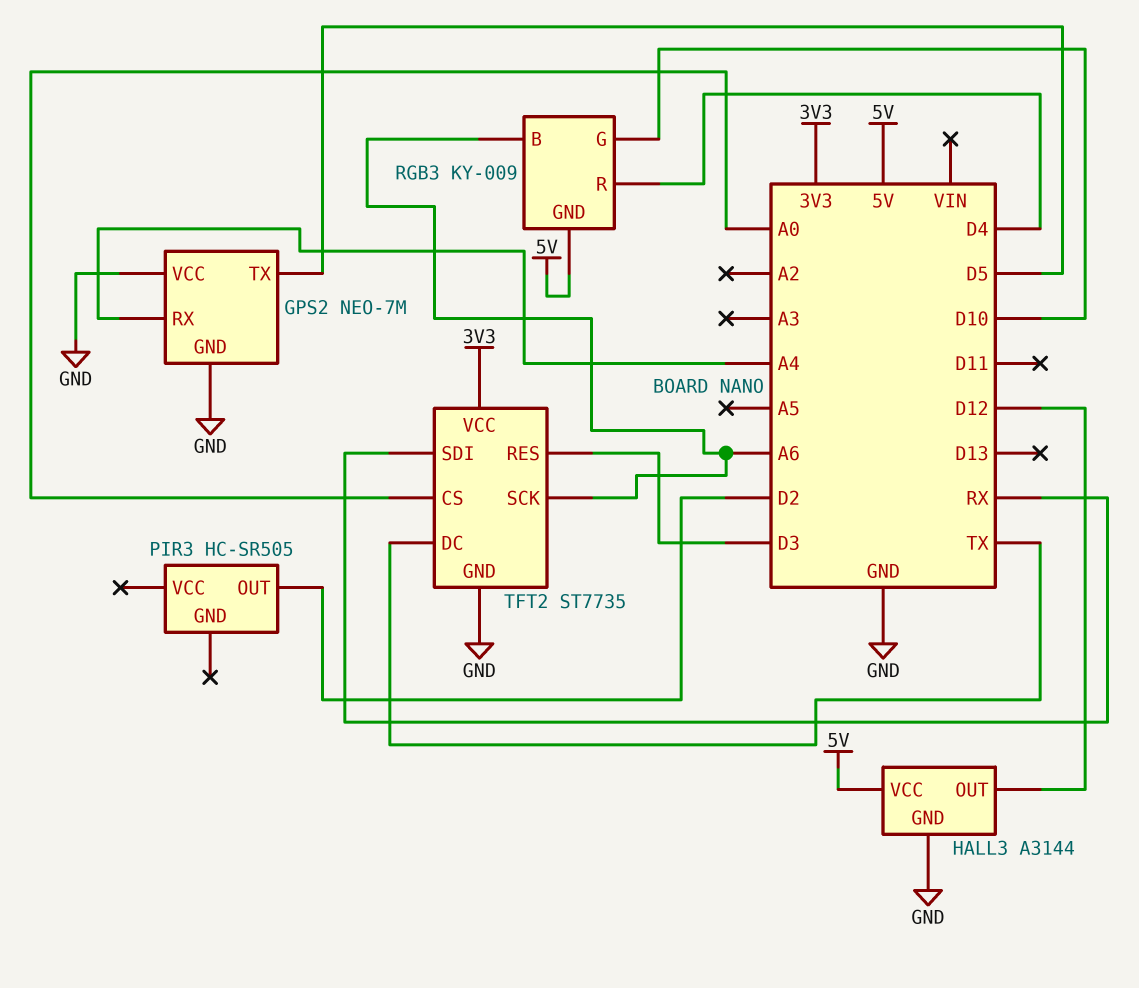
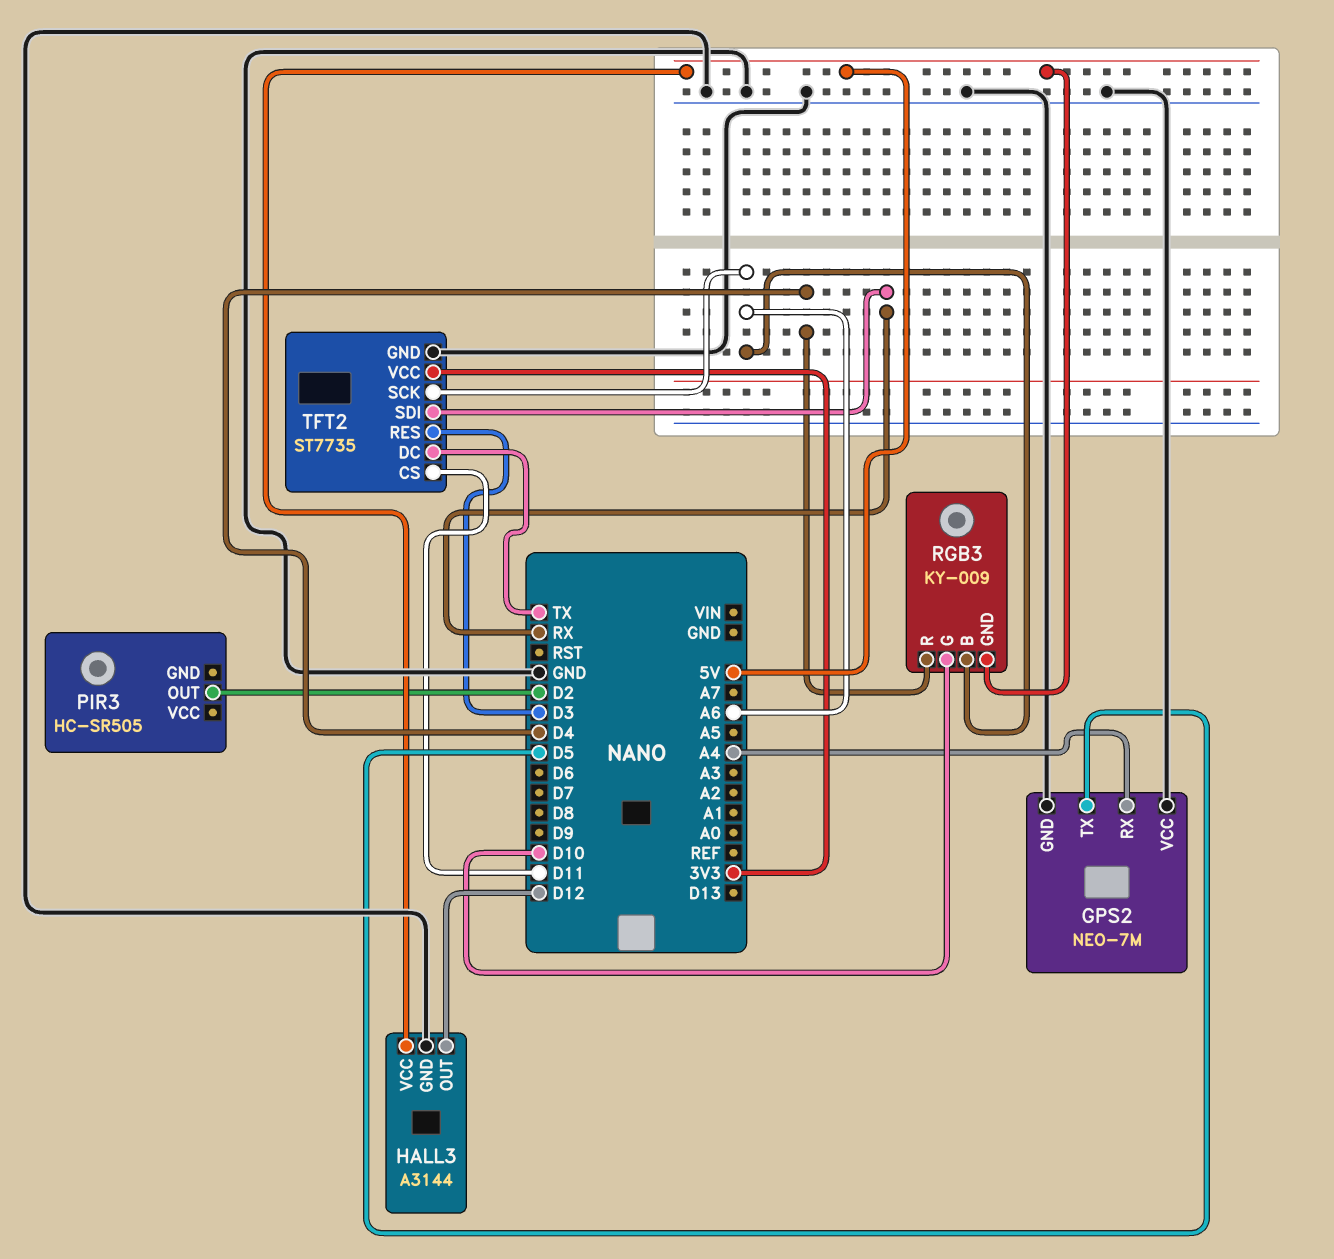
TFT2 pin CS: A0 -> D11

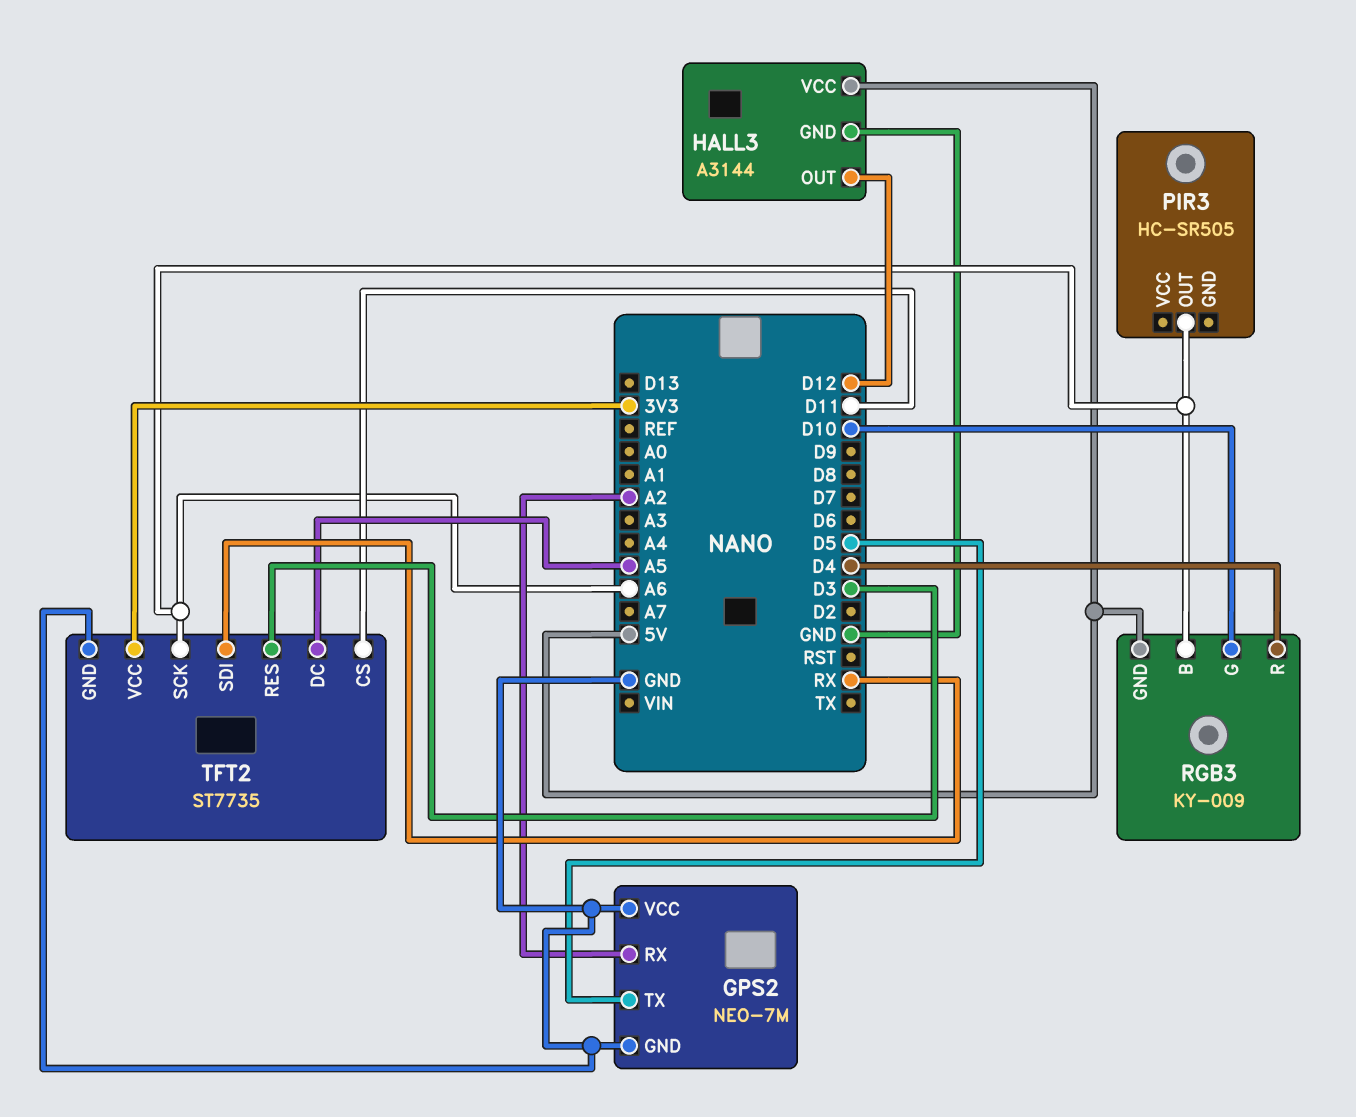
GPS2 pin RX: A4 -> A2
PIR3 pin OUT: D2 -> A6
TFT2 pin DC: TX -> A5

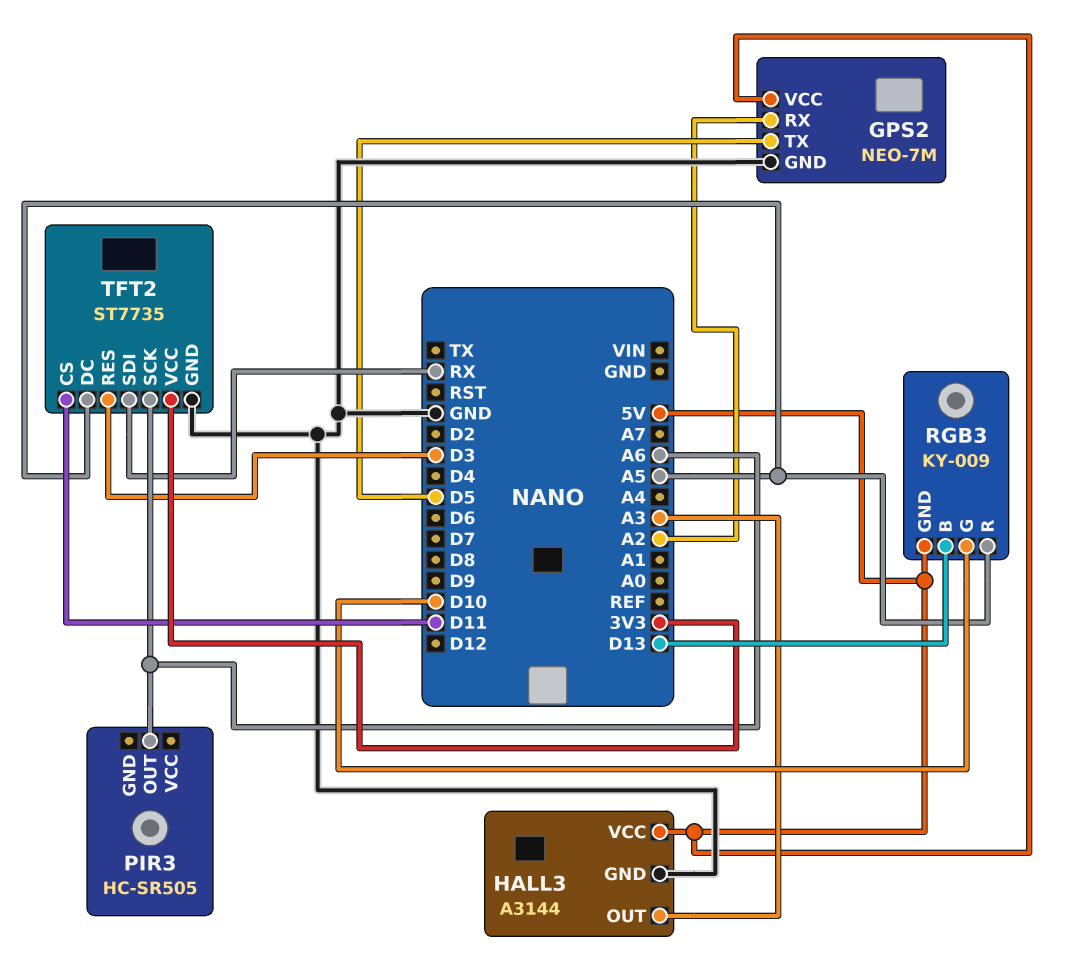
GPS2 pin VCC: GND -> 5V
HALL3 pin OUT: D12 -> A3
RGB3 pin B: A6 -> D13
RGB3 pin R: D4 -> A5

